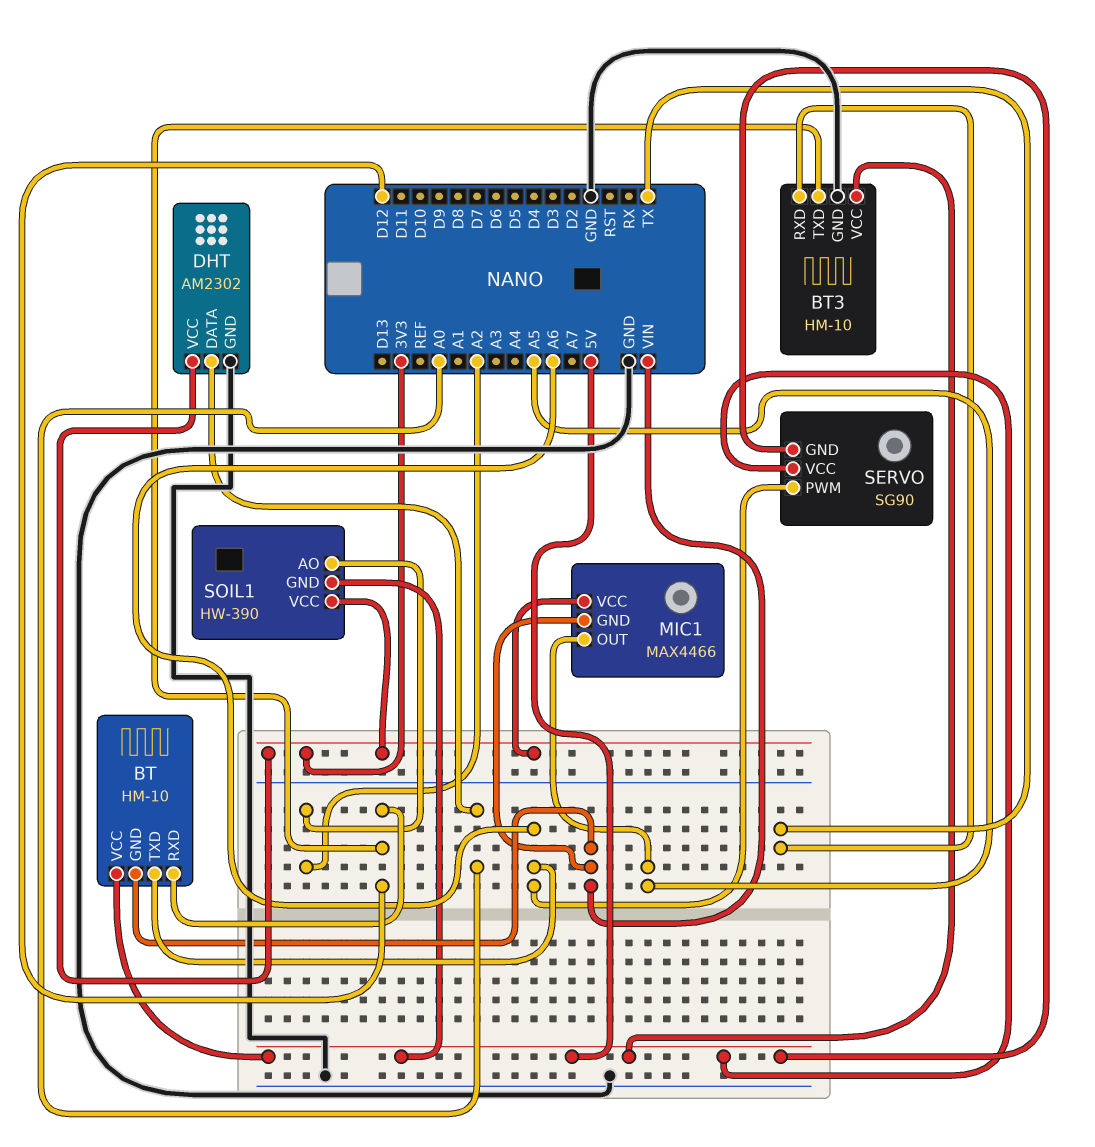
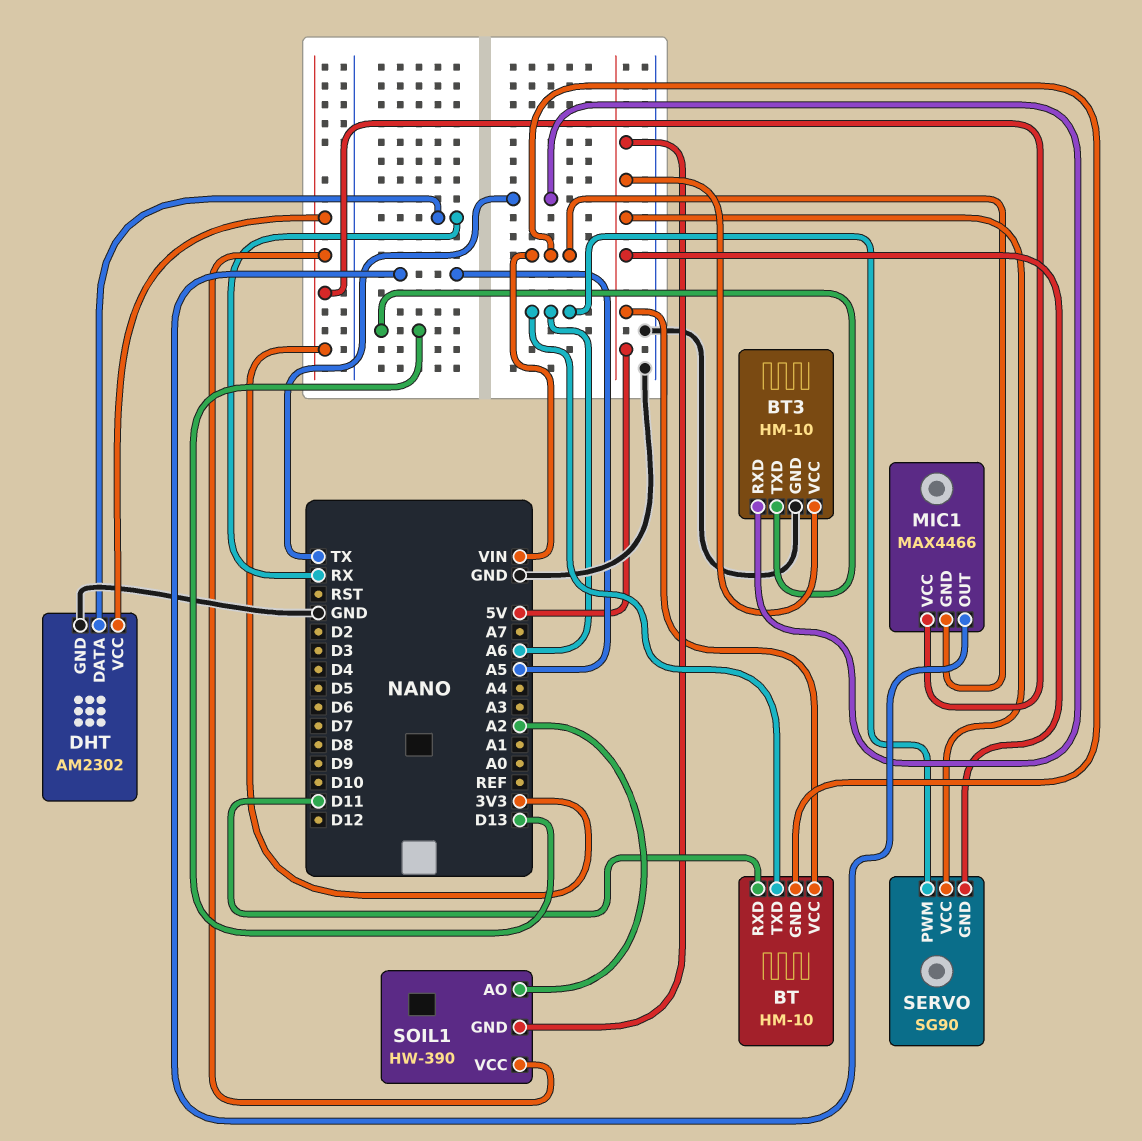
BT pin RXD: D12 -> D11
BT3 pin TXD: D12 -> D13
DHT pin DATA: A0 -> RX

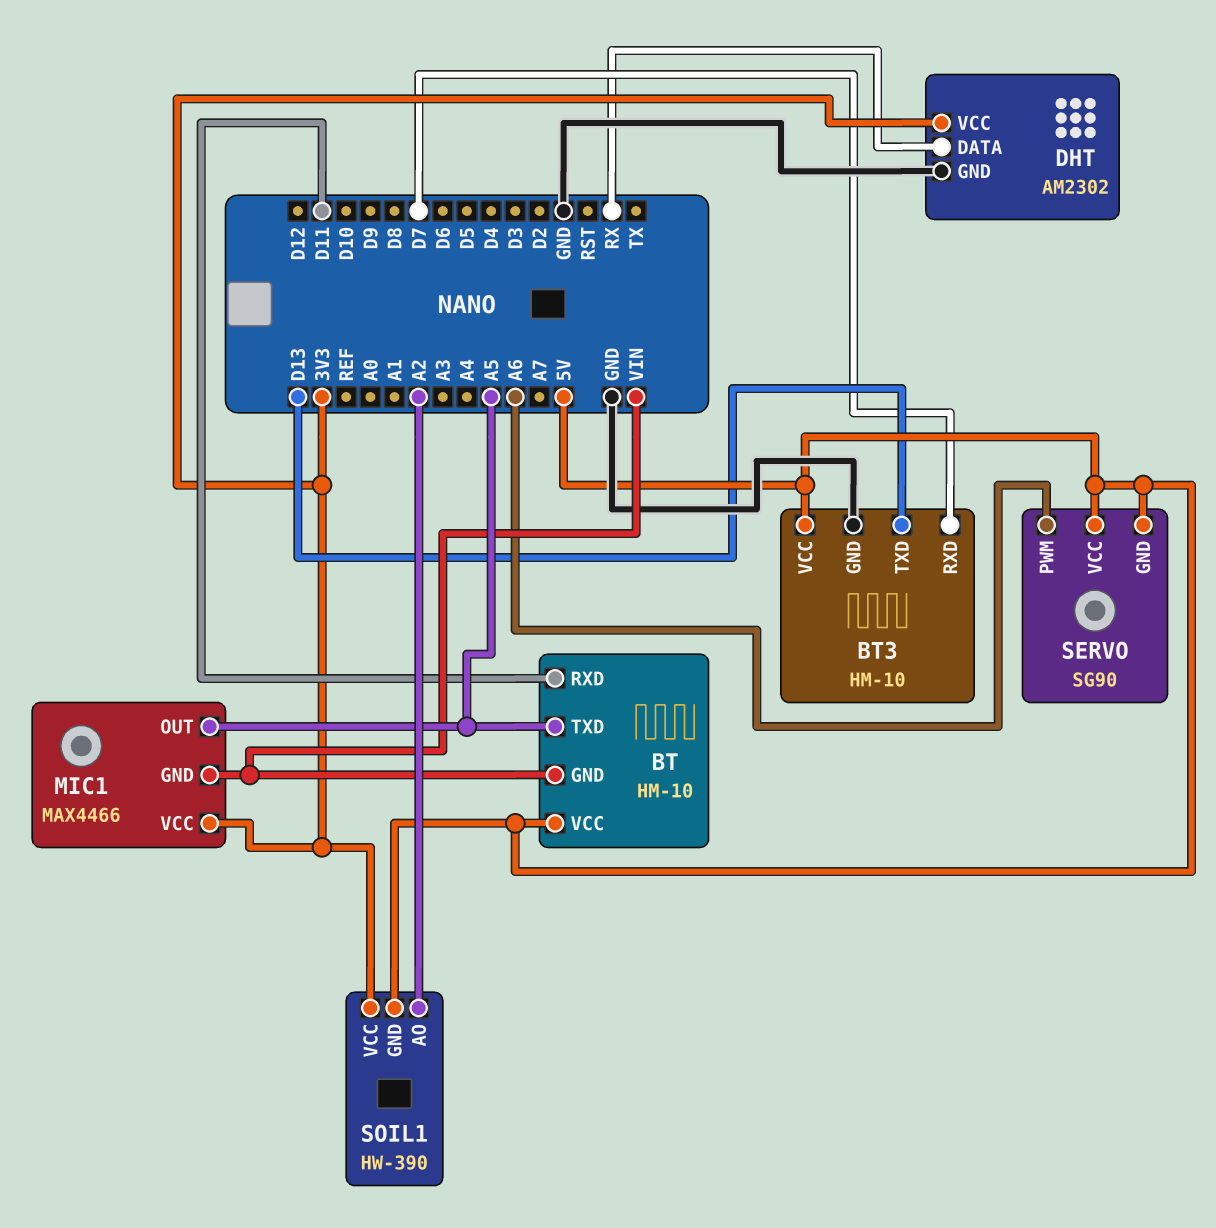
BT pin TXD: A6 -> A5
BT3 pin RXD: TX -> D7

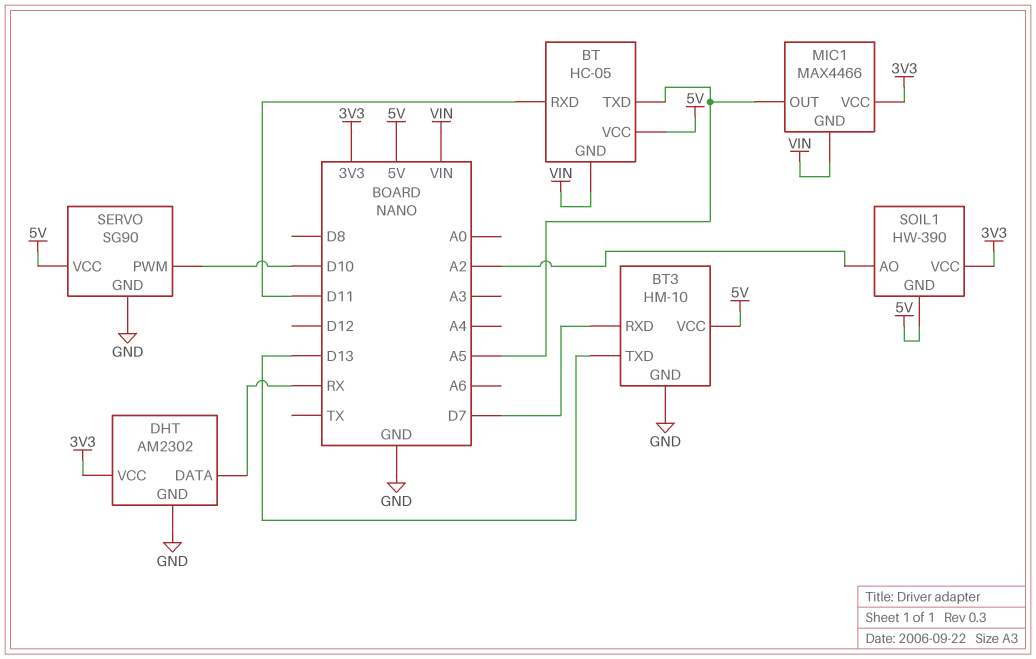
BT: HM-10 -> HC-05
SERVO pin GND: 5V -> GND
SERVO pin PWM: A6 -> D10

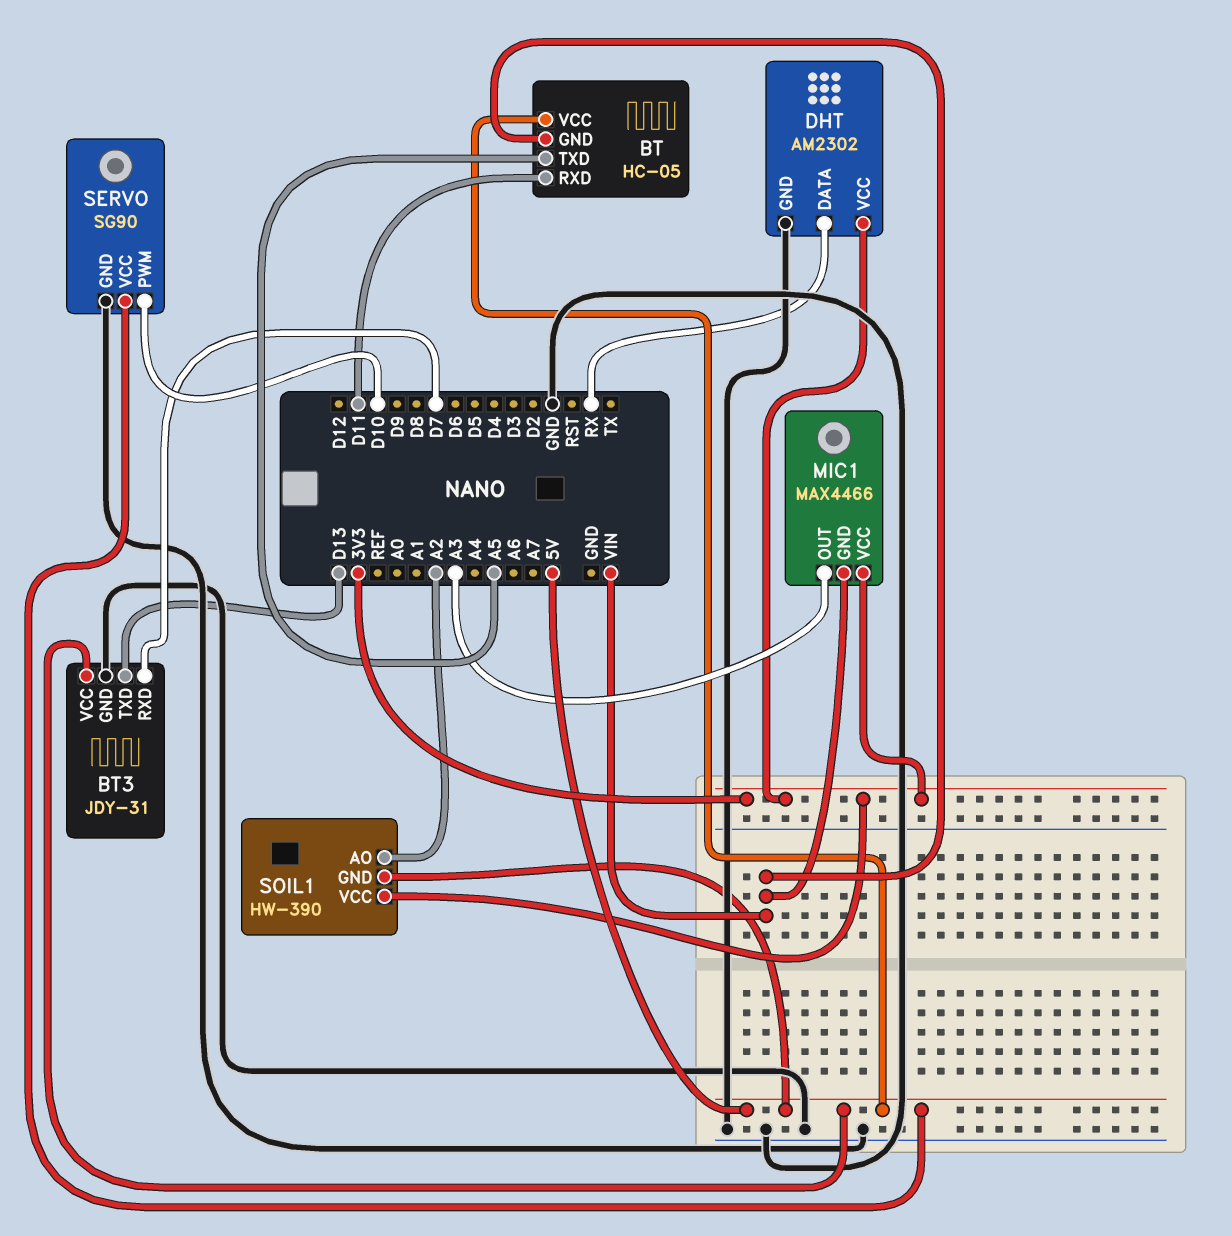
BT3: HM-10 -> JDY-31
MIC1 pin OUT: A5 -> A3

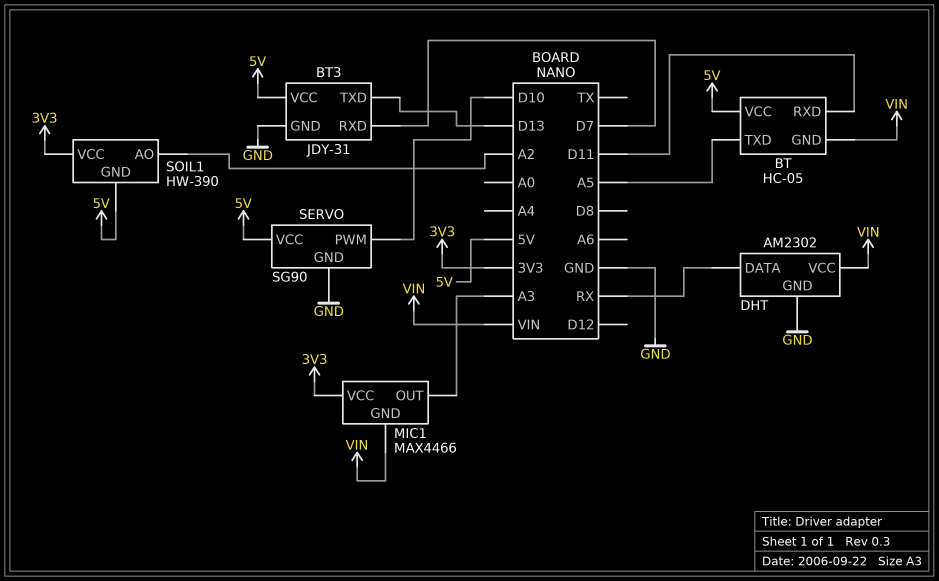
DHT pin VCC: 3V3 -> VIN

